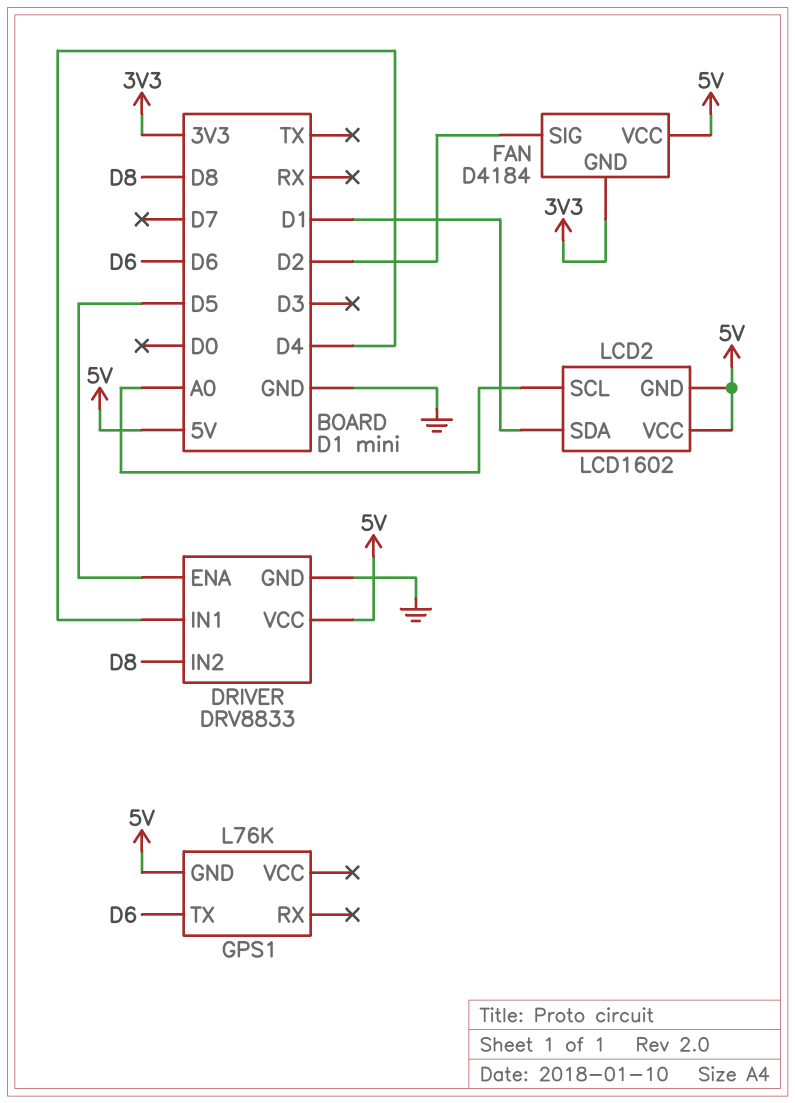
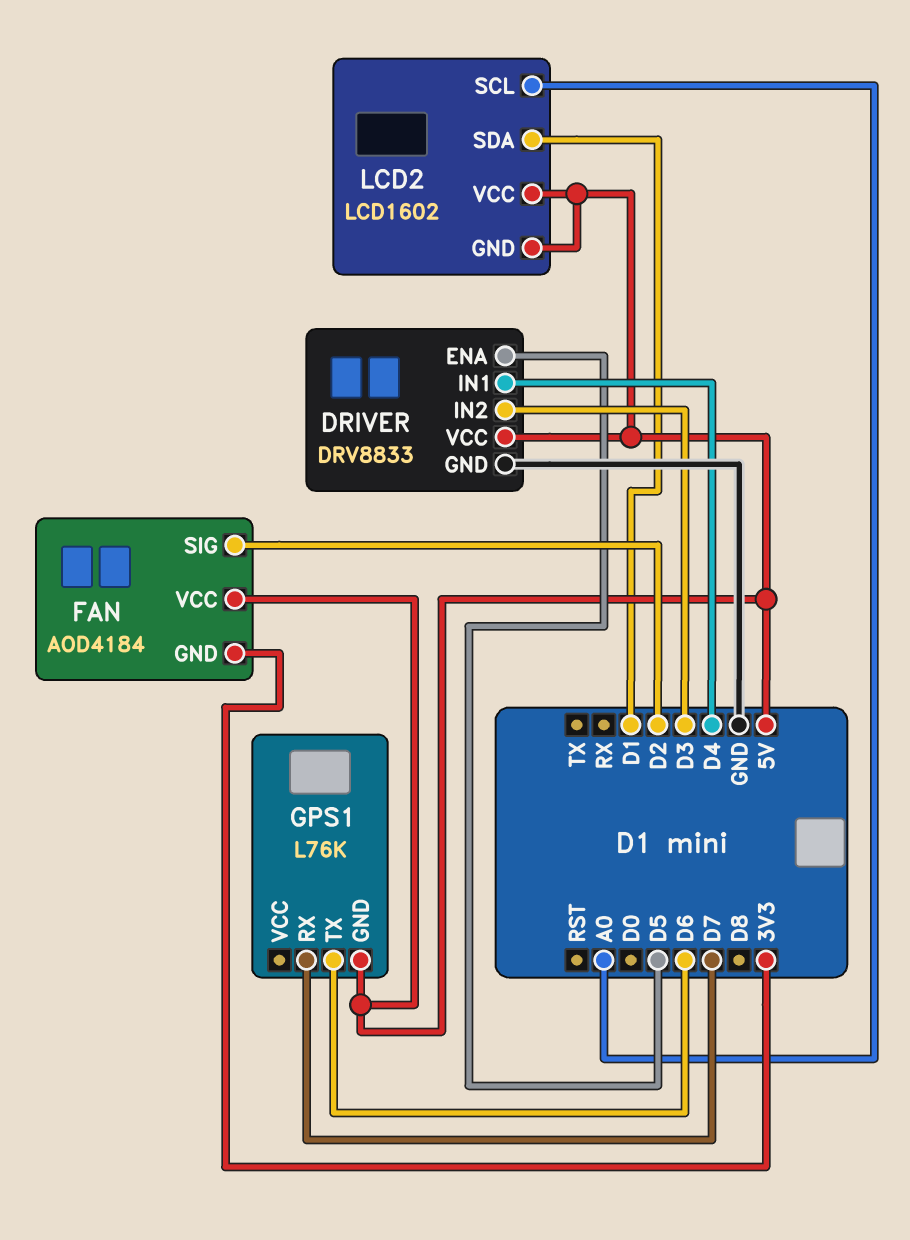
DRIVER pin IN2: D8 -> D3
FAN: D4184 -> AOD4184
GPS1 pin RX: none -> D7

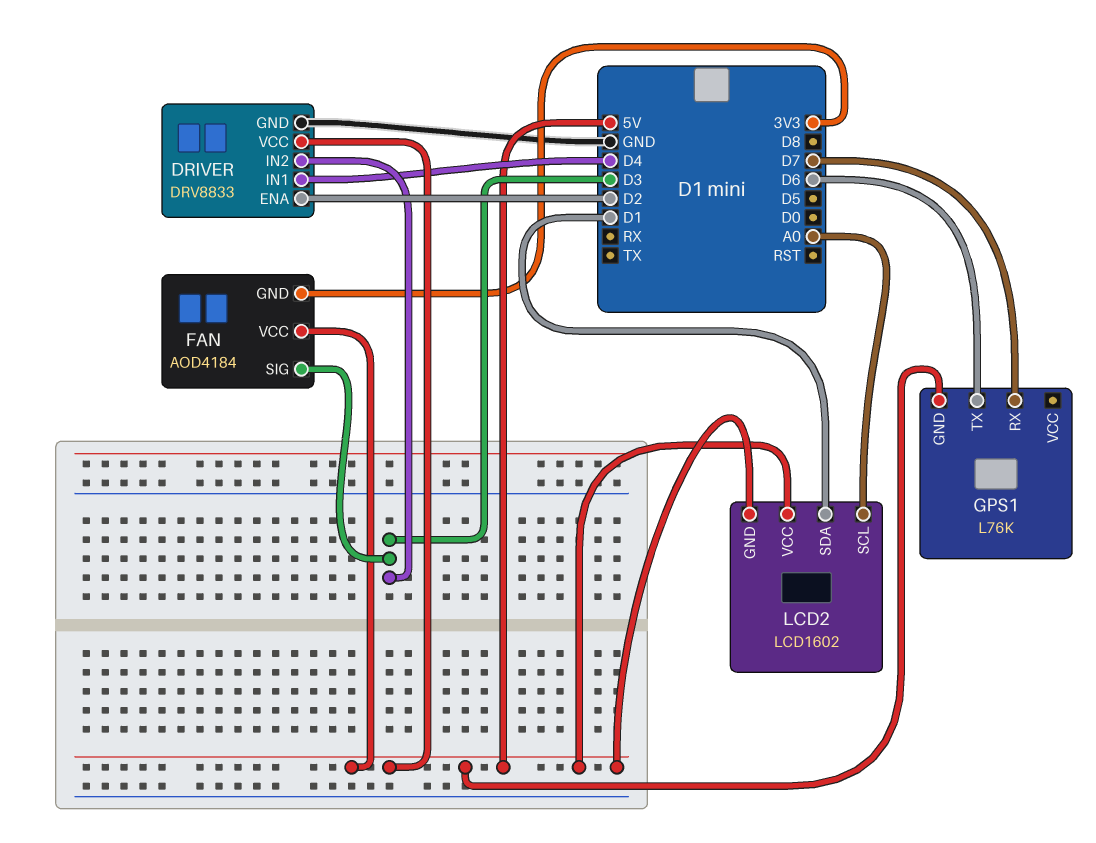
DRIVER pin ENA: D5 -> D2
FAN pin SIG: D2 -> D3

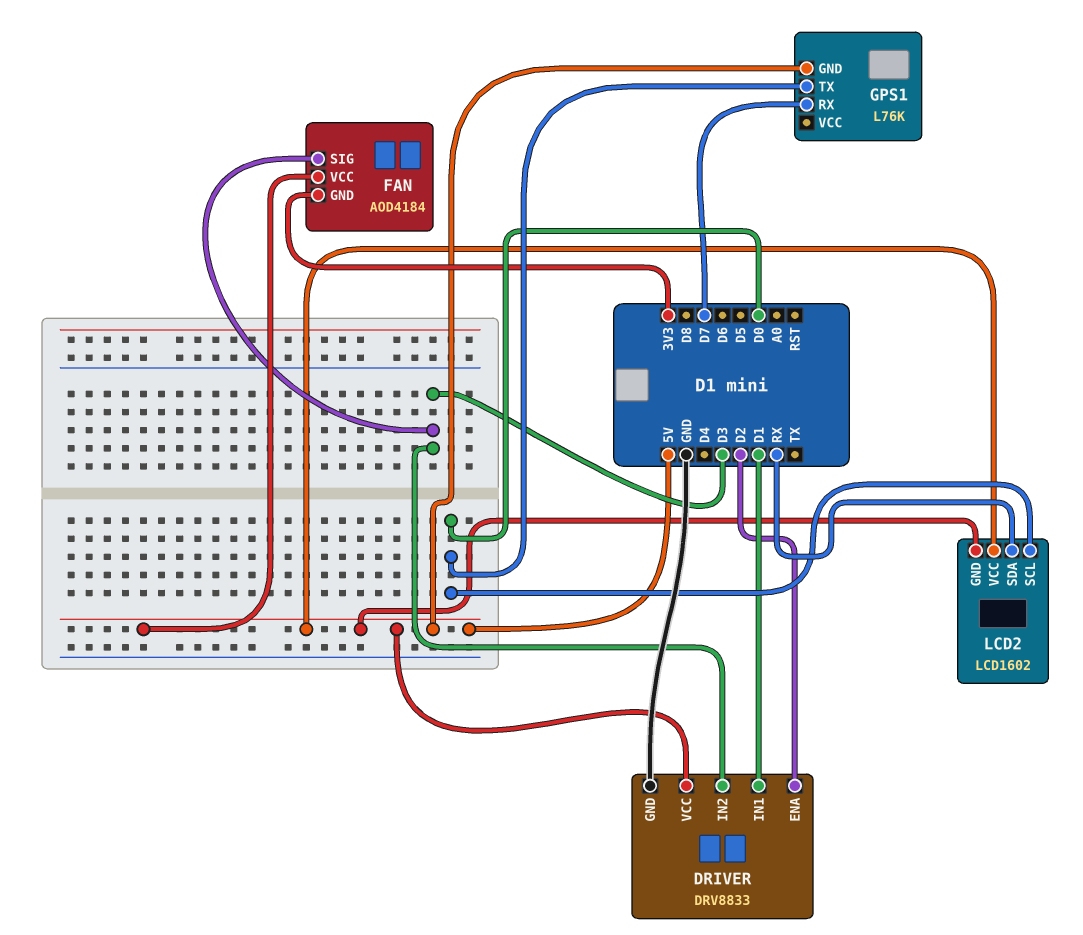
DRIVER pin IN1: D4 -> D1
GPS1 pin TX: D6 -> D0
LCD2 pin SCL: A0 -> D0
LCD2 pin SDA: D1 -> RX

